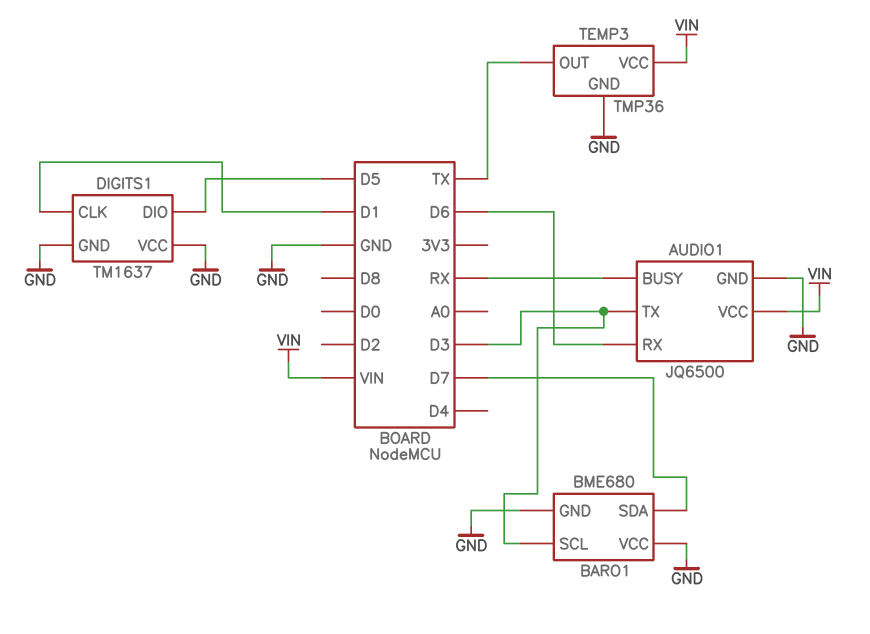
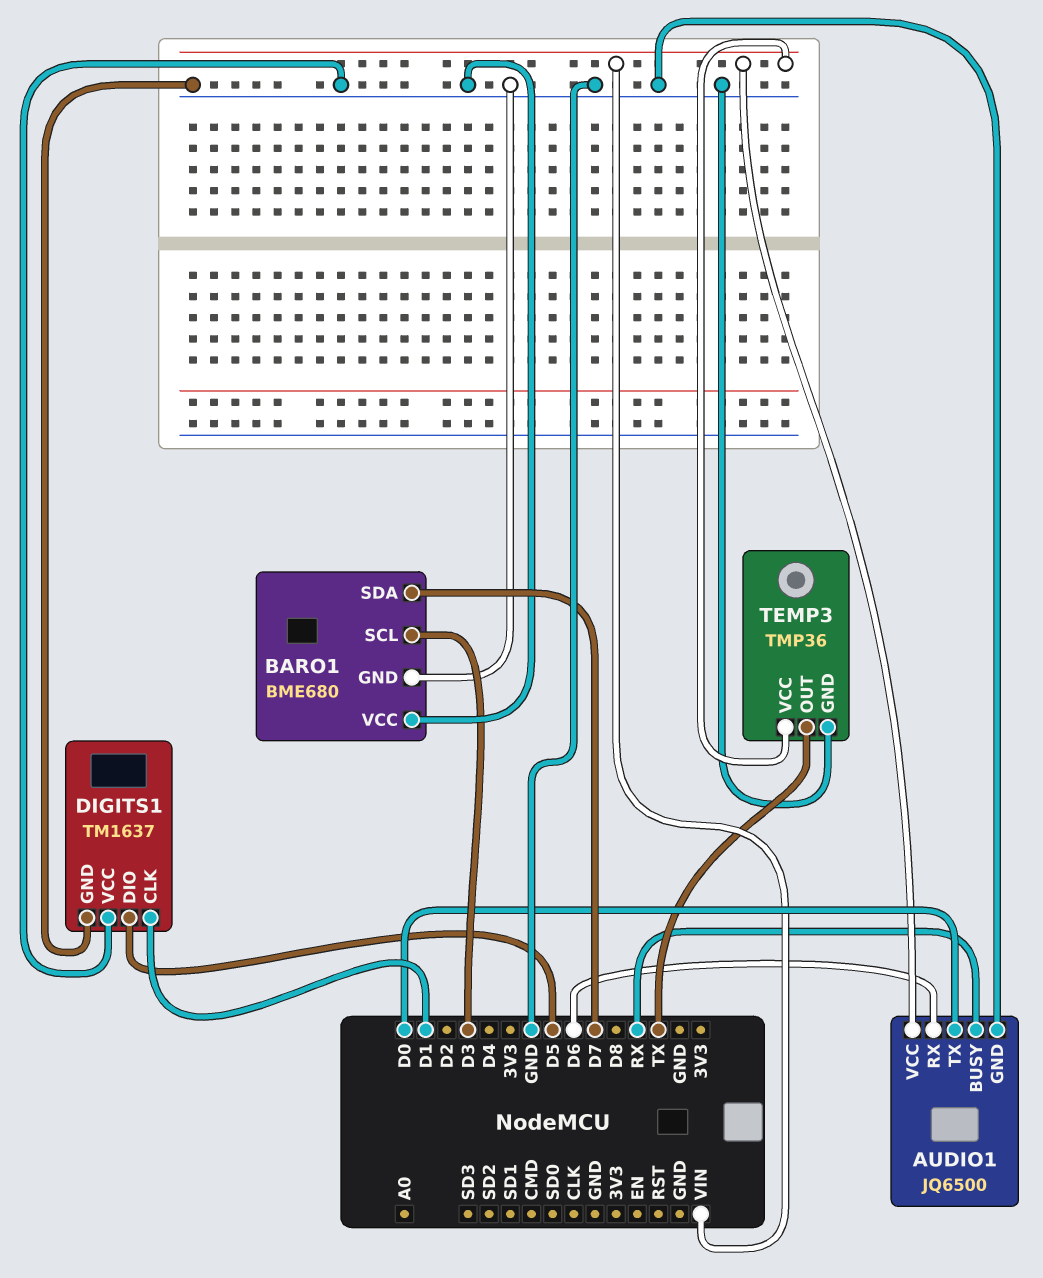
AUDIO1 pin TX: D3 -> D0

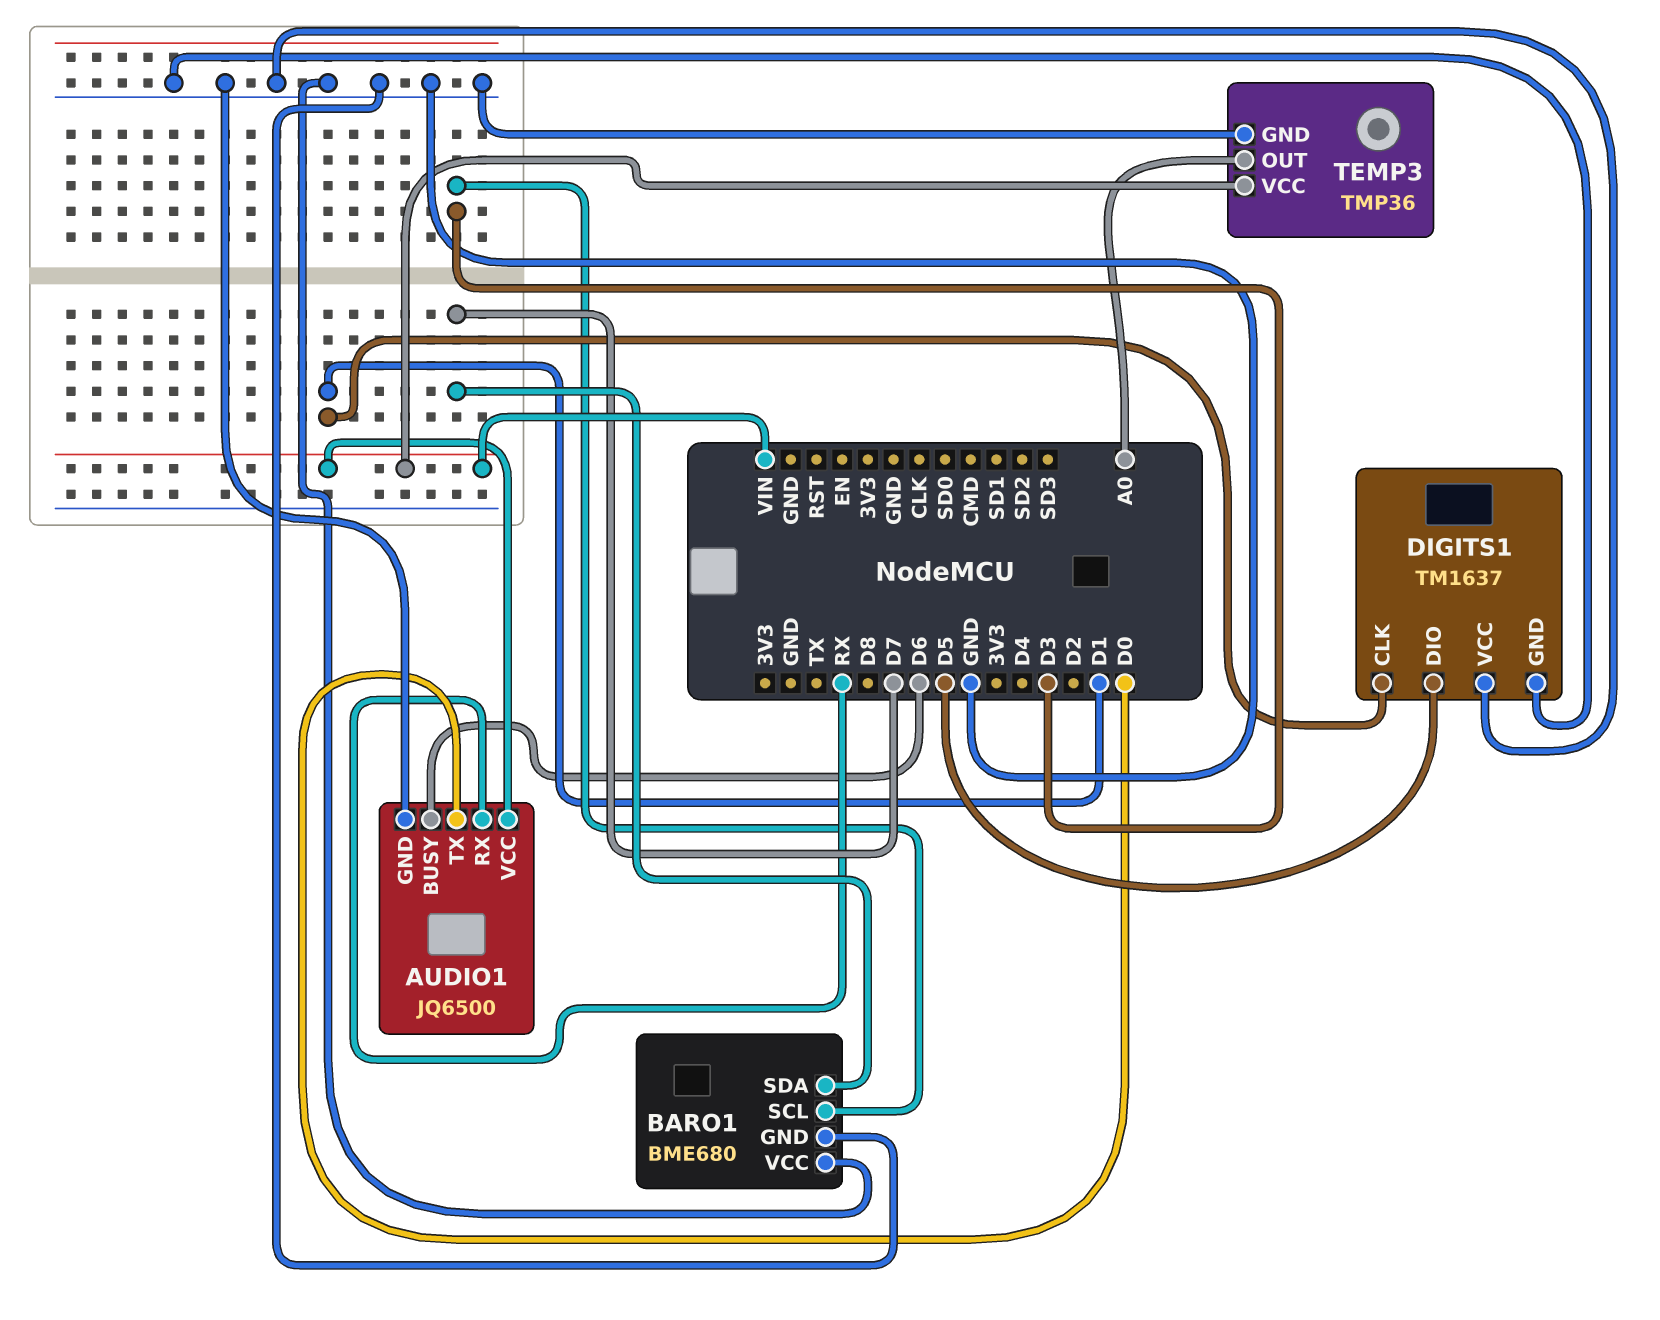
AUDIO1 pin BUSY: RX -> D6
AUDIO1 pin RX: D6 -> RX
TEMP3 pin OUT: TX -> A0

